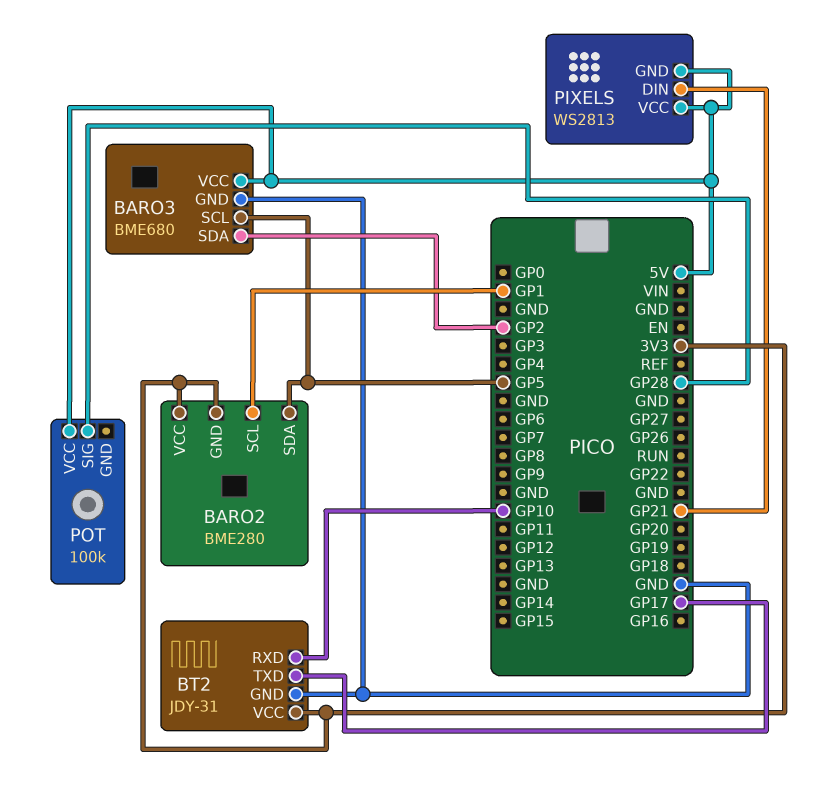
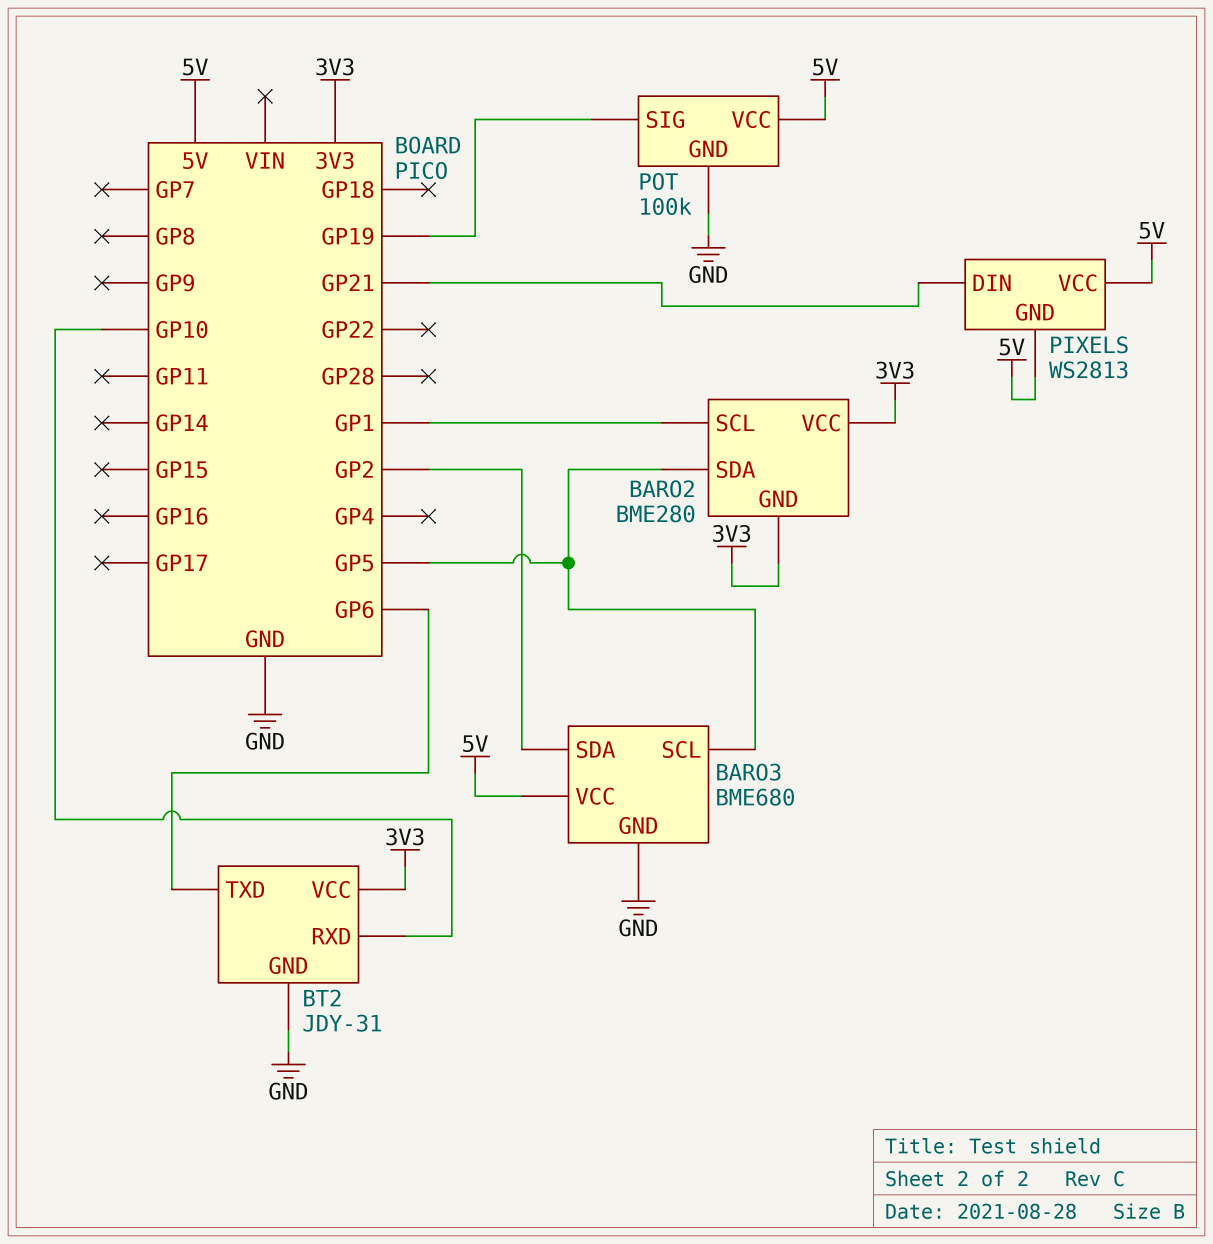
BT2 pin TXD: GP17 -> GP6
POT pin GND: none -> GND
POT pin SIG: GP28 -> GP19

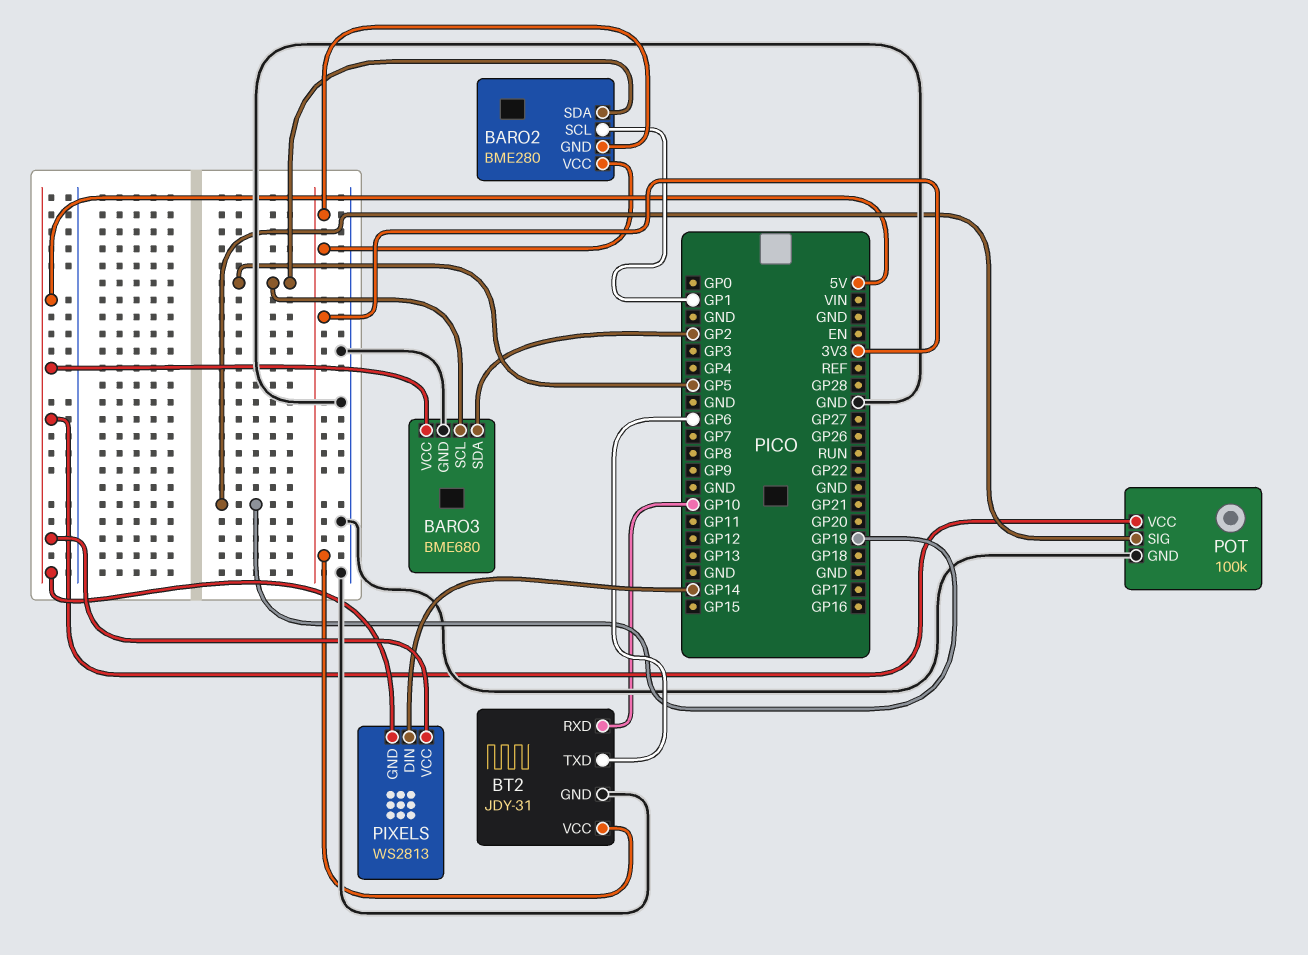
PIXELS pin DIN: GP21 -> GP14

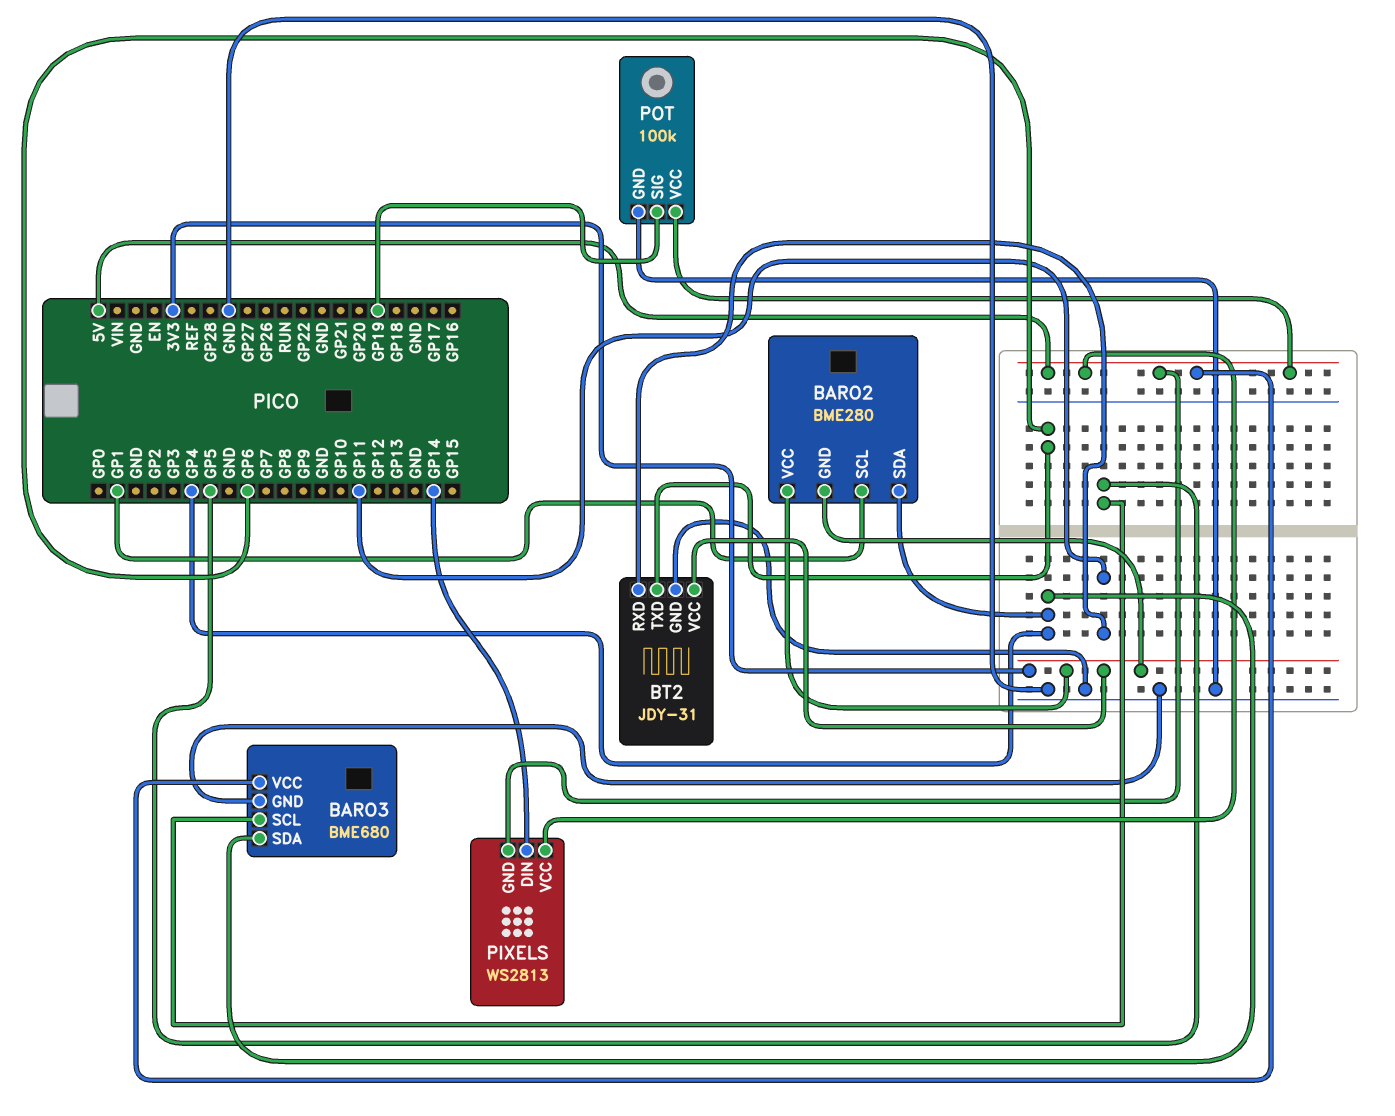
BARO2 pin SDA: GP5 -> GP4
BARO3 pin SDA: GP2 -> GP4
BT2 pin RXD: GP10 -> GP11

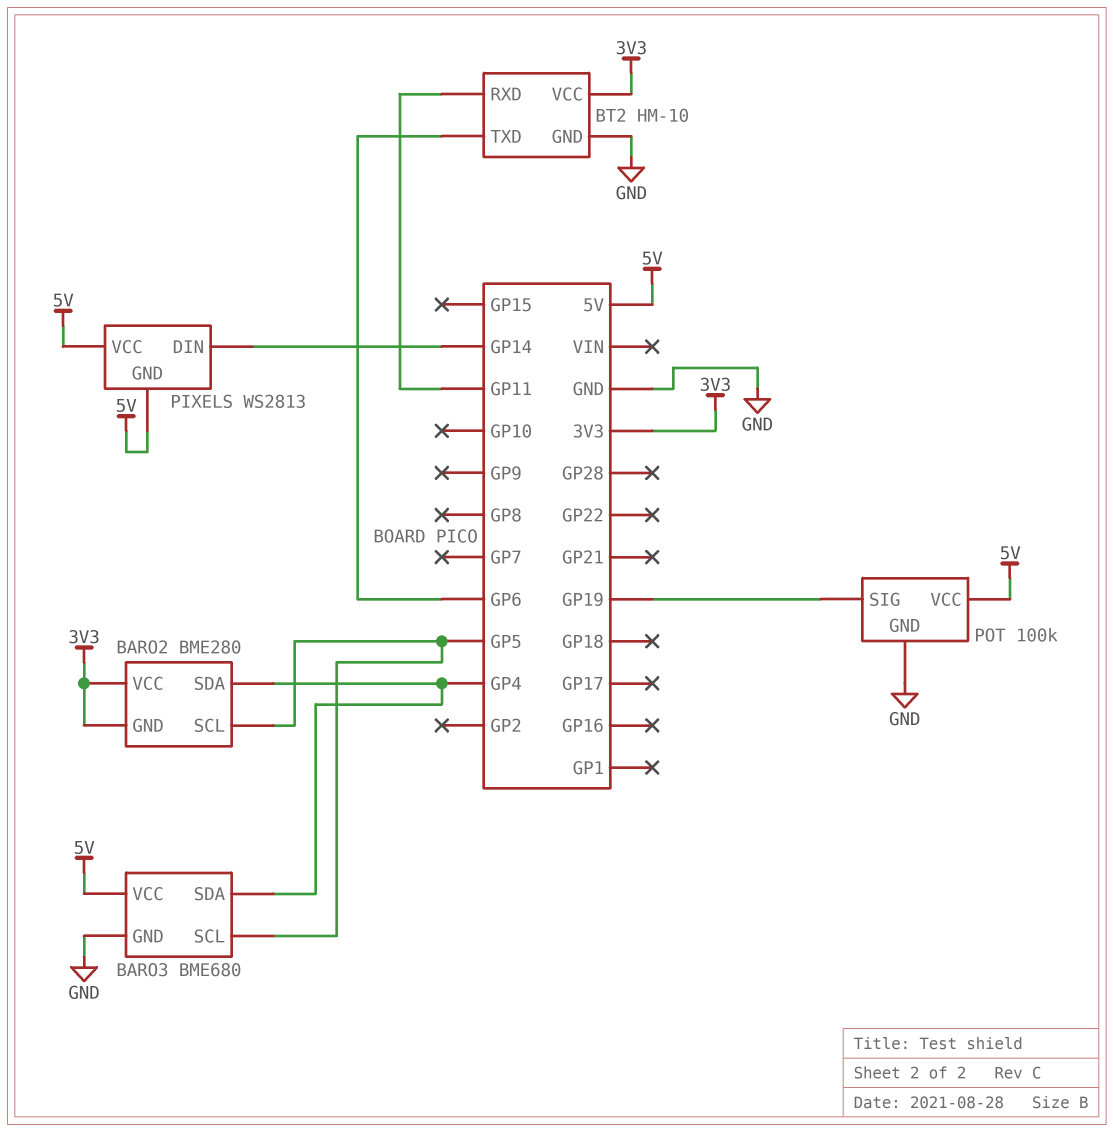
BARO2 pin SCL: GP1 -> GP5
BT2: JDY-31 -> HM-10

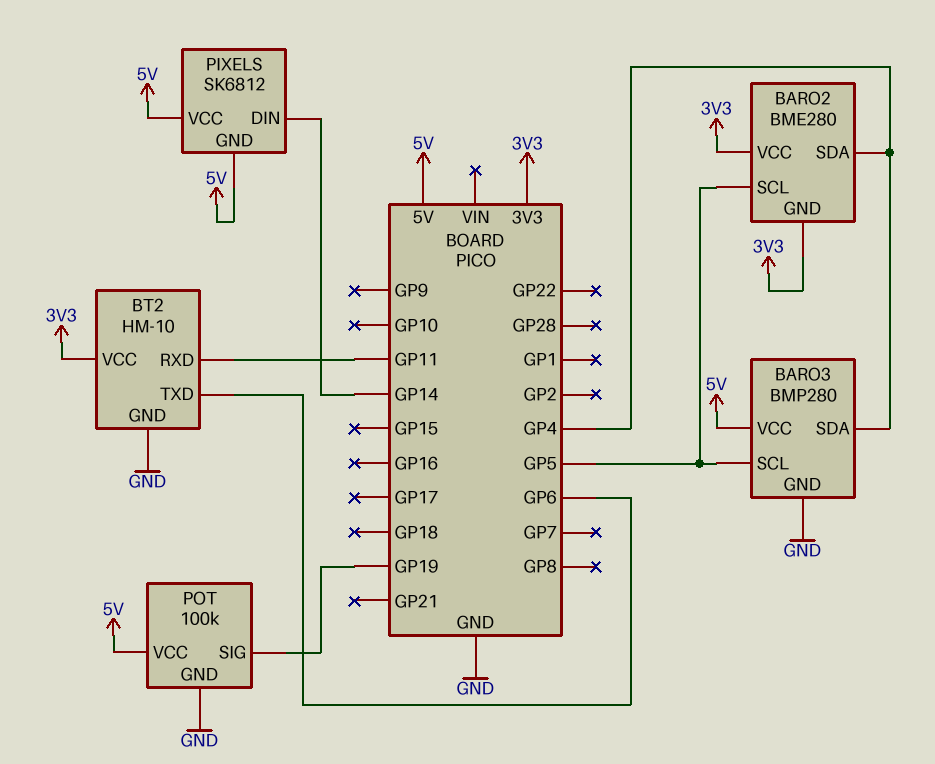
BARO3: BME680 -> BMP280
PIXELS: WS2813 -> SK6812

